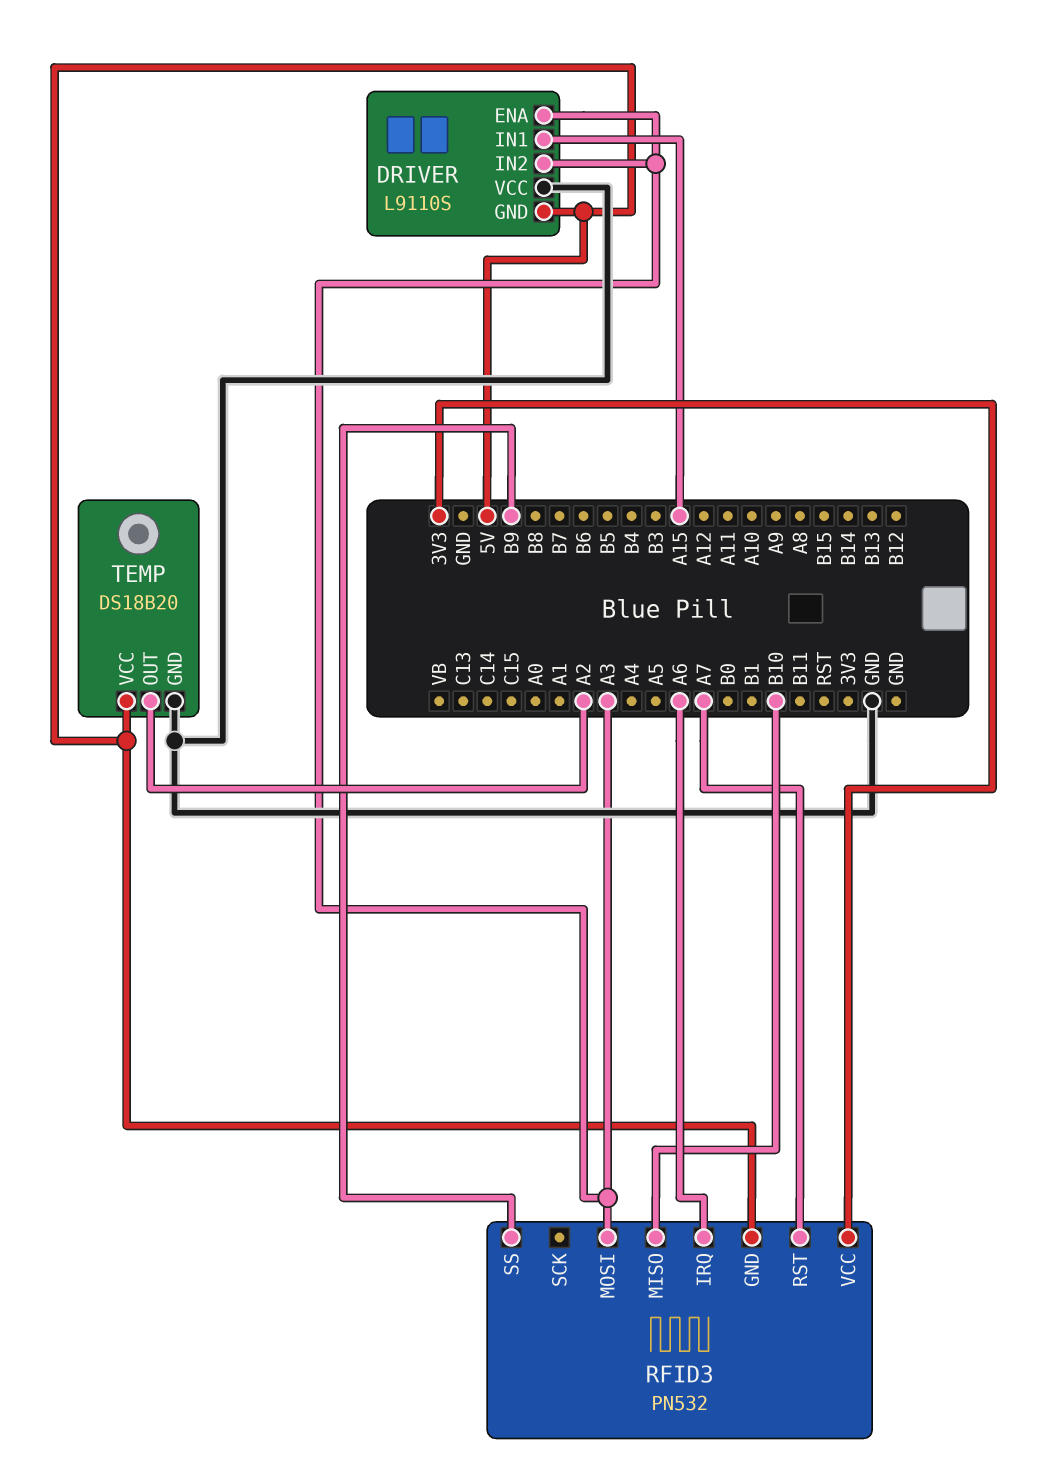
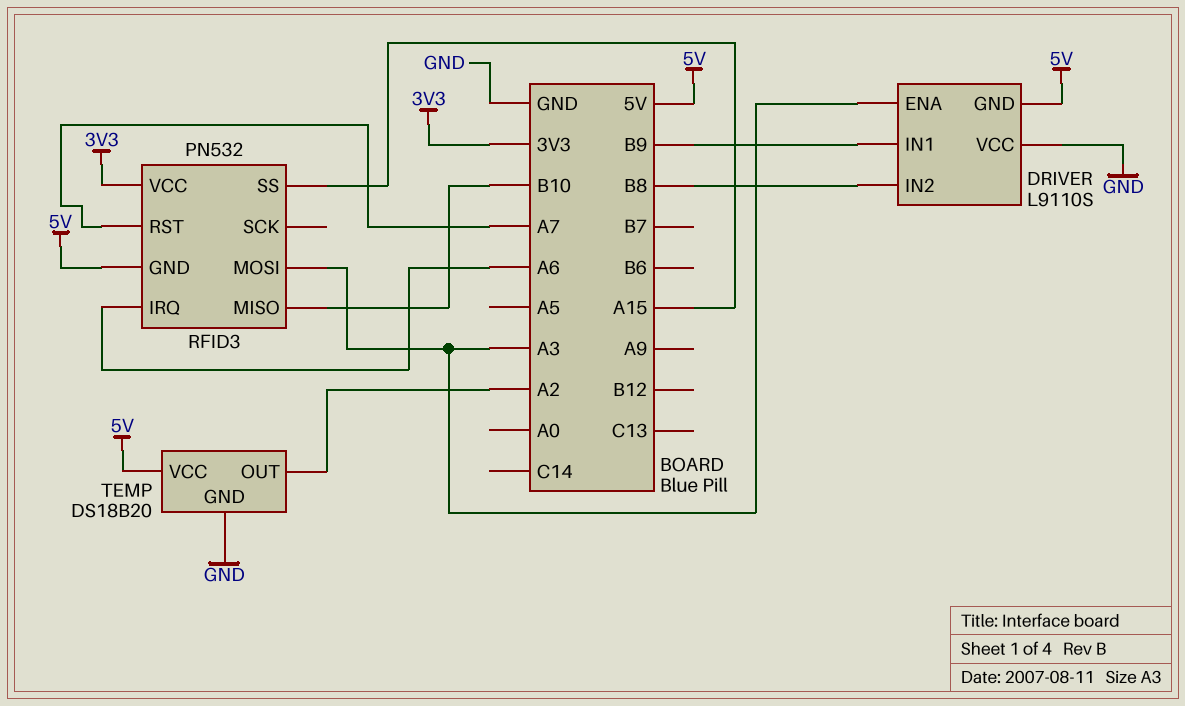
DRIVER pin IN1: A15 -> B9
DRIVER pin IN2: A3 -> B8
RFID3 pin SS: B9 -> A15

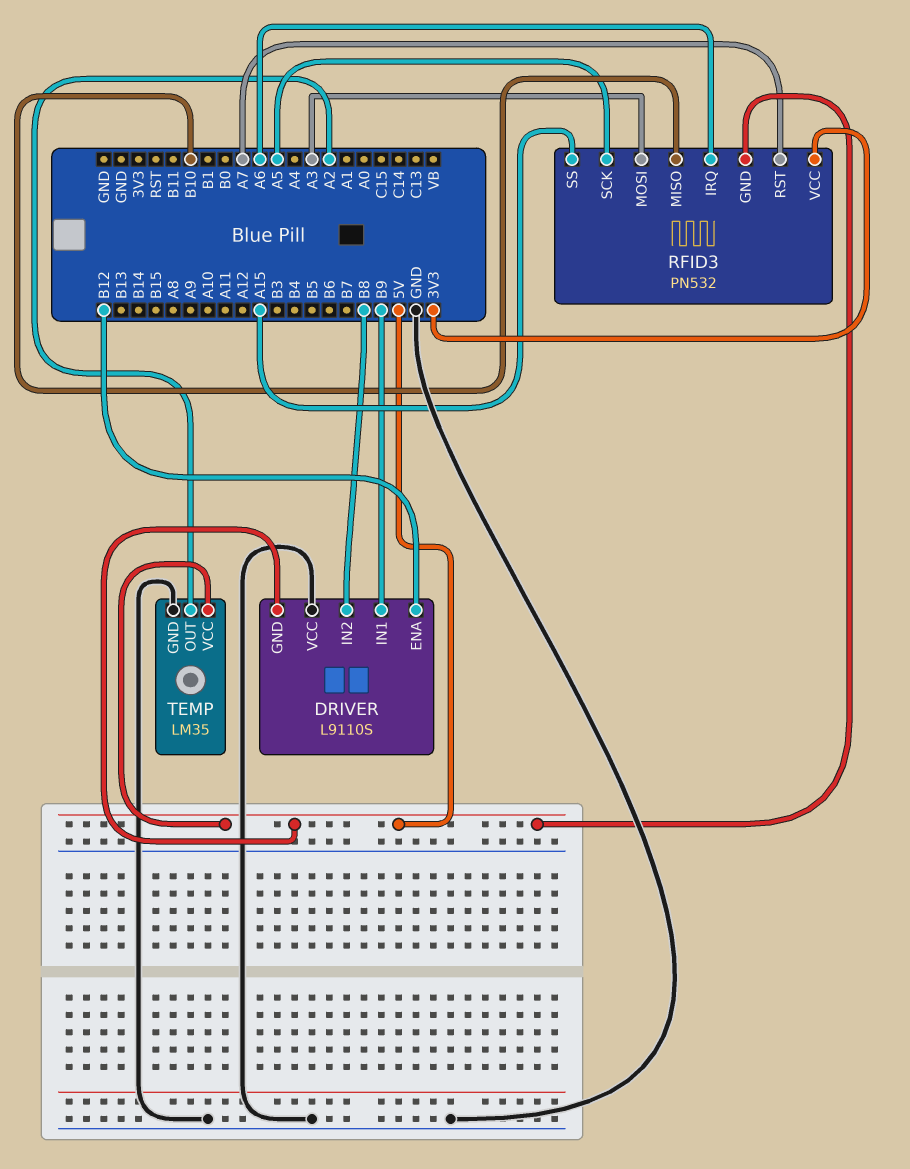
DRIVER pin ENA: A3 -> B12
RFID3 pin SCK: none -> A5
TEMP: DS18B20 -> LM35

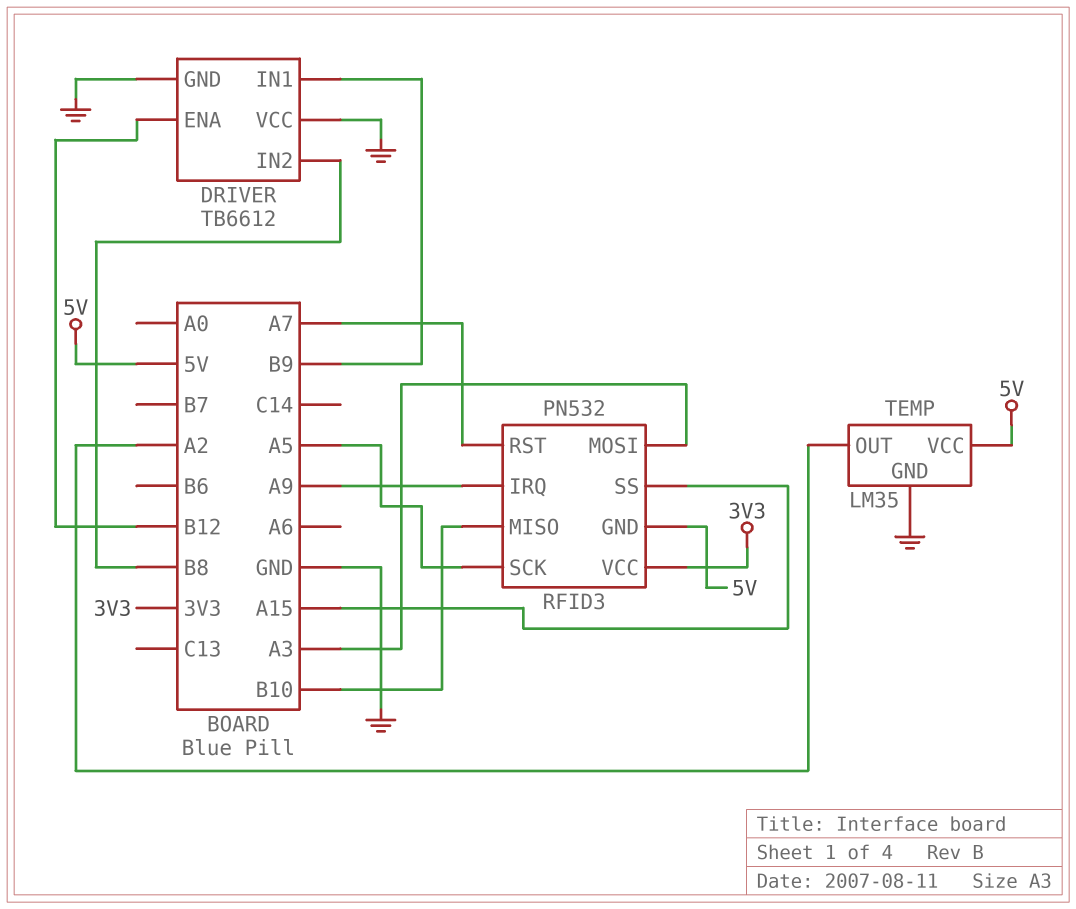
DRIVER: L9110S -> TB6612
DRIVER pin GND: 5V -> GND
RFID3 pin IRQ: A6 -> A9

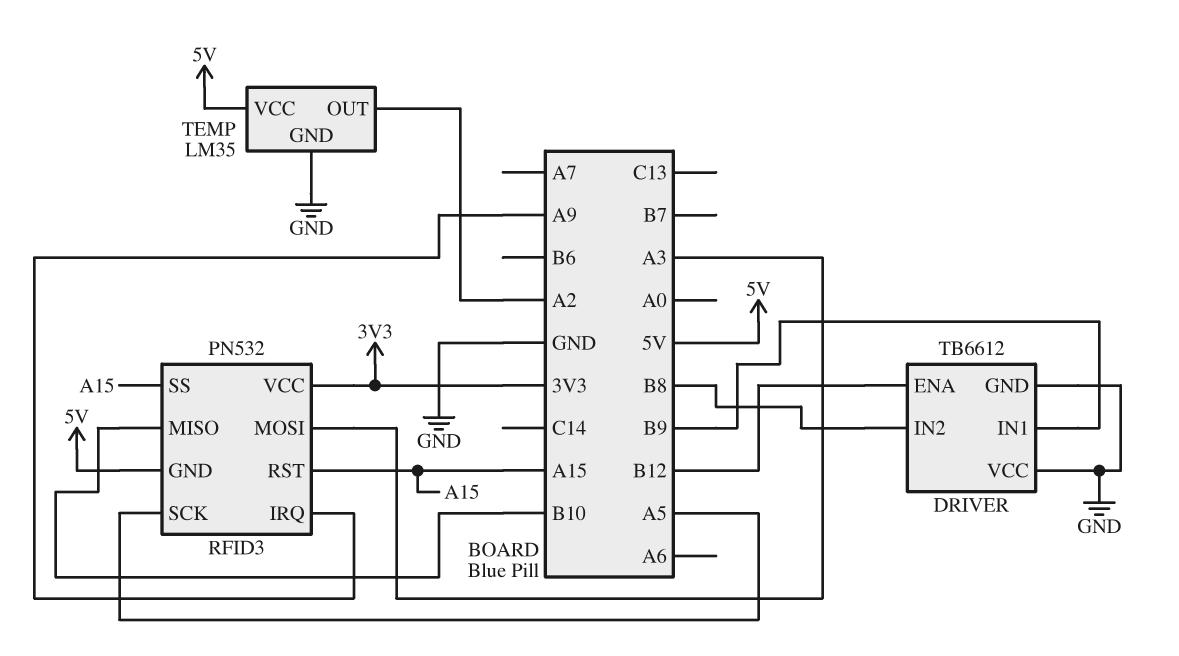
RFID3 pin RST: A7 -> A15

